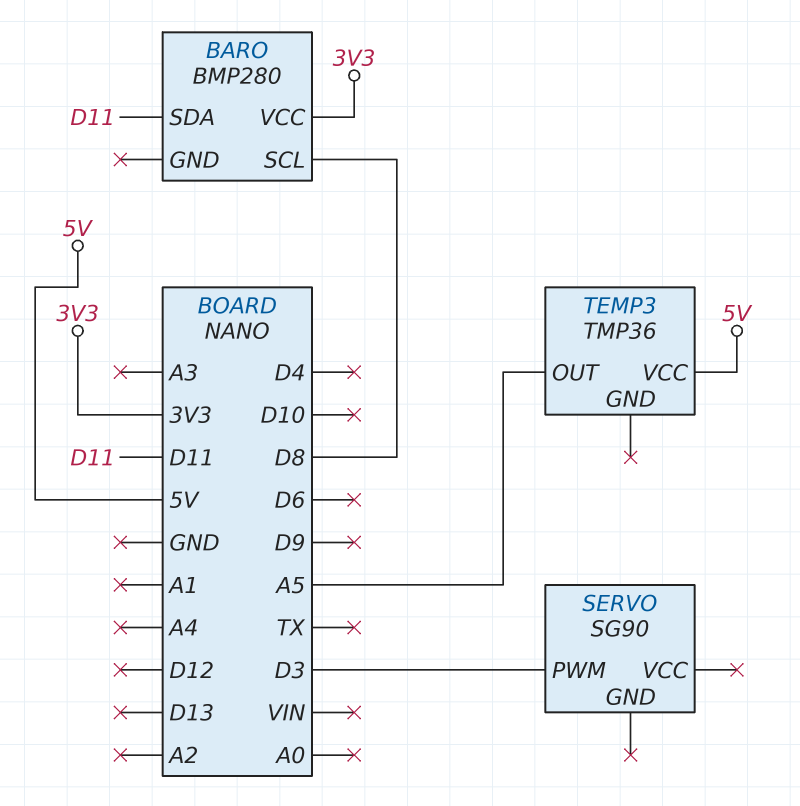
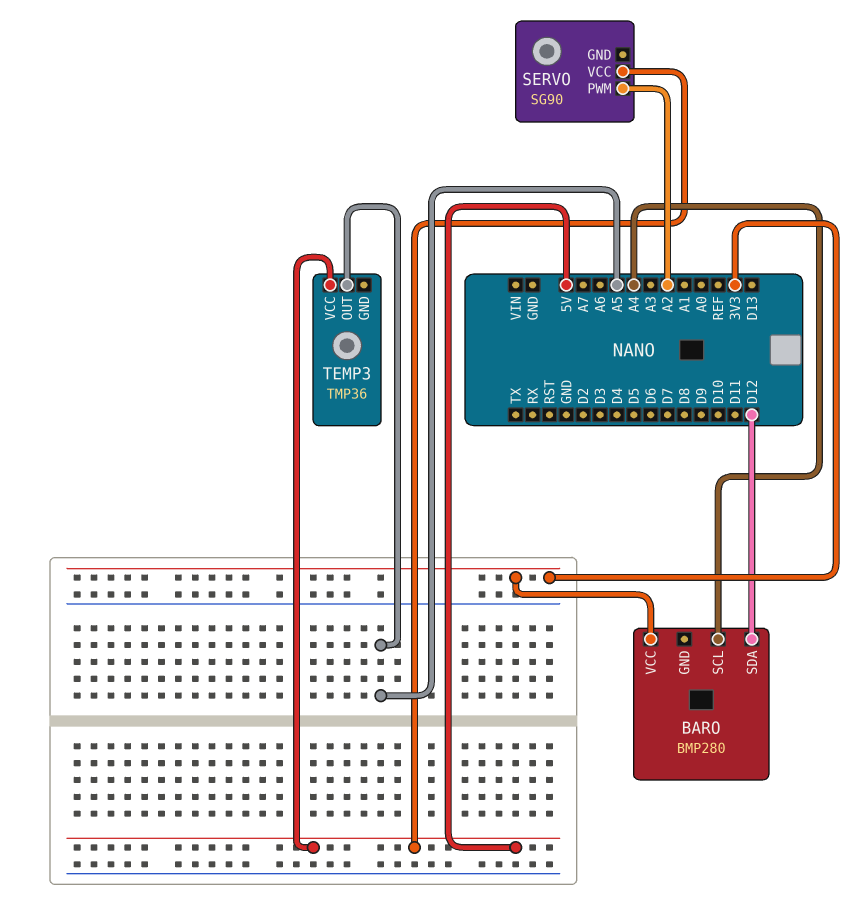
BARO pin SCL: D8 -> A4
BARO pin SDA: D11 -> D12
SERVO pin PWM: D3 -> A2
SERVO pin VCC: none -> 5V

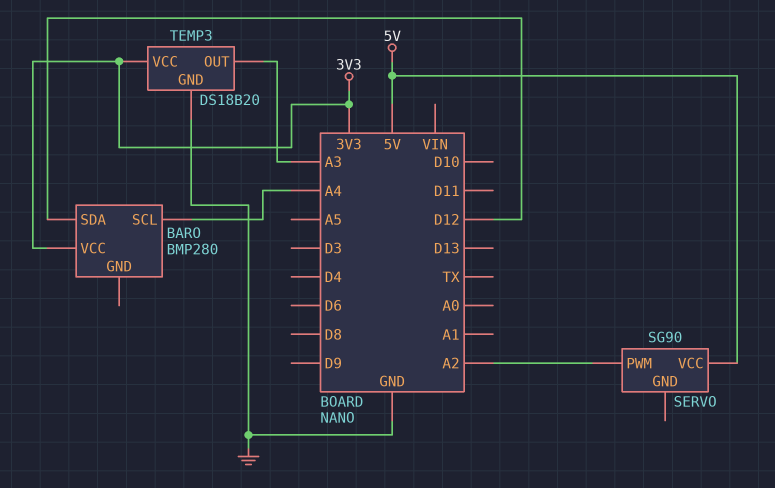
TEMP3: TMP36 -> DS18B20
TEMP3 pin GND: none -> GND
TEMP3 pin OUT: A5 -> A3
TEMP3 pin VCC: 5V -> 3V3

